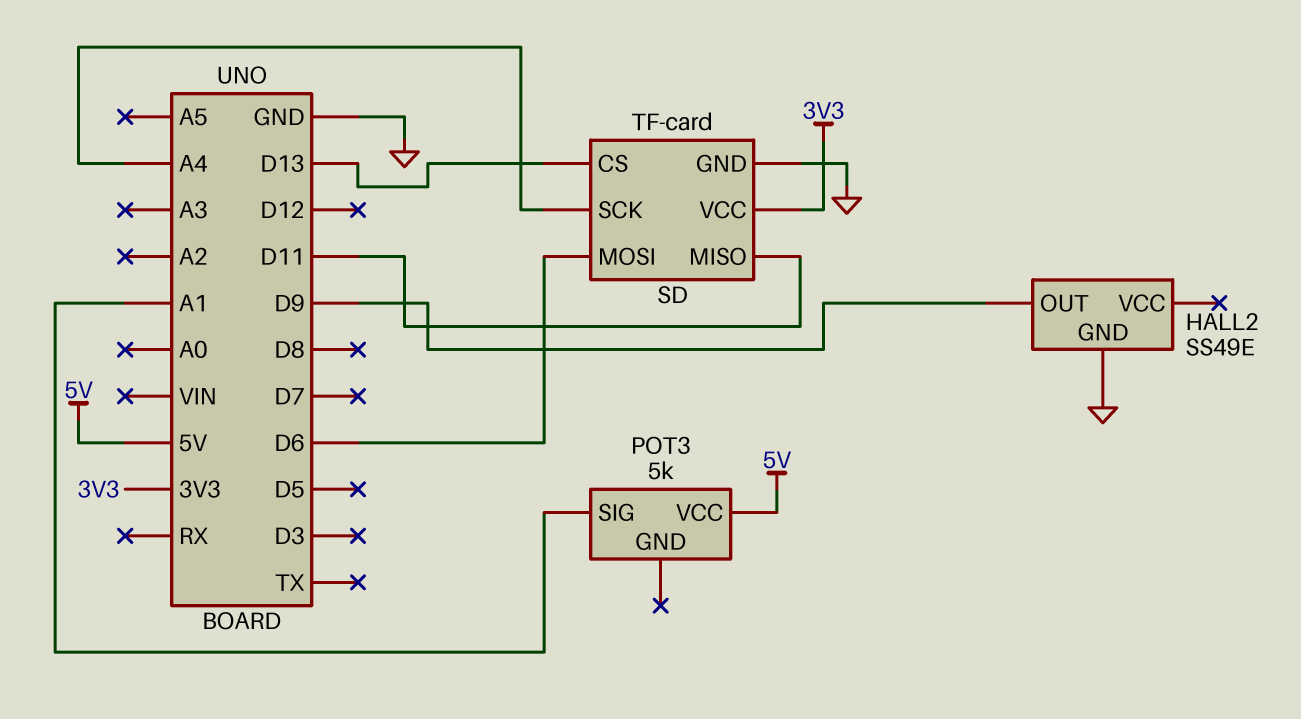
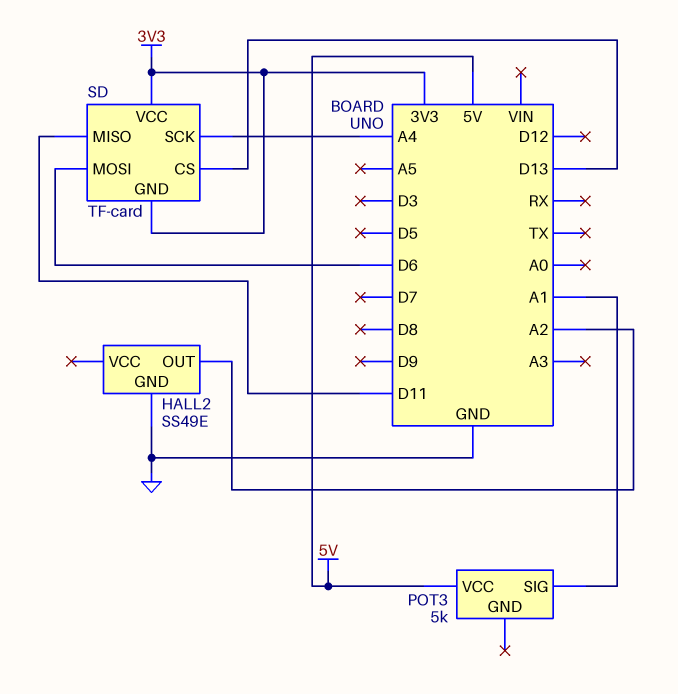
HALL2 pin OUT: D9 -> A2
SD pin GND: GND -> 3V3

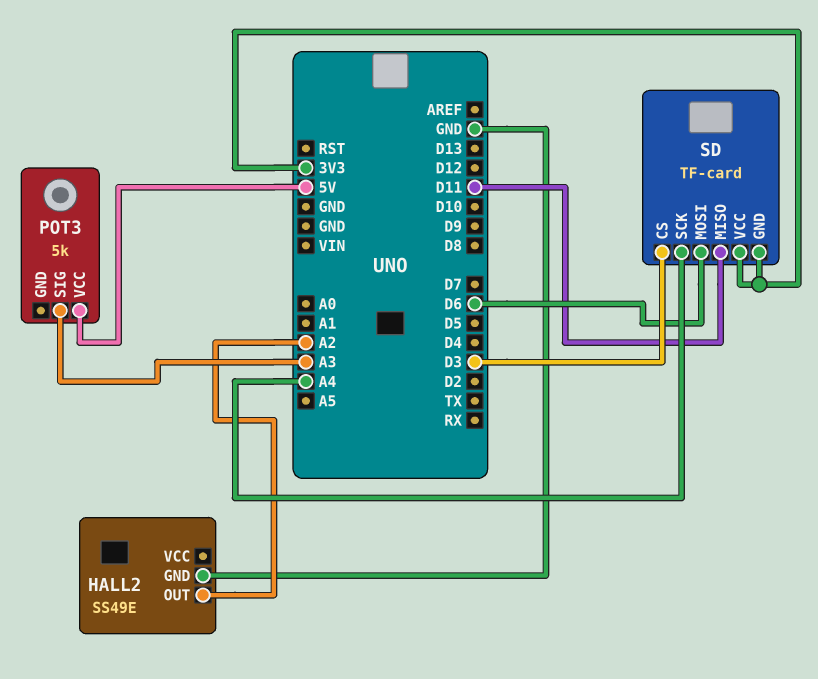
POT3 pin SIG: A1 -> A3
SD pin CS: D13 -> D3

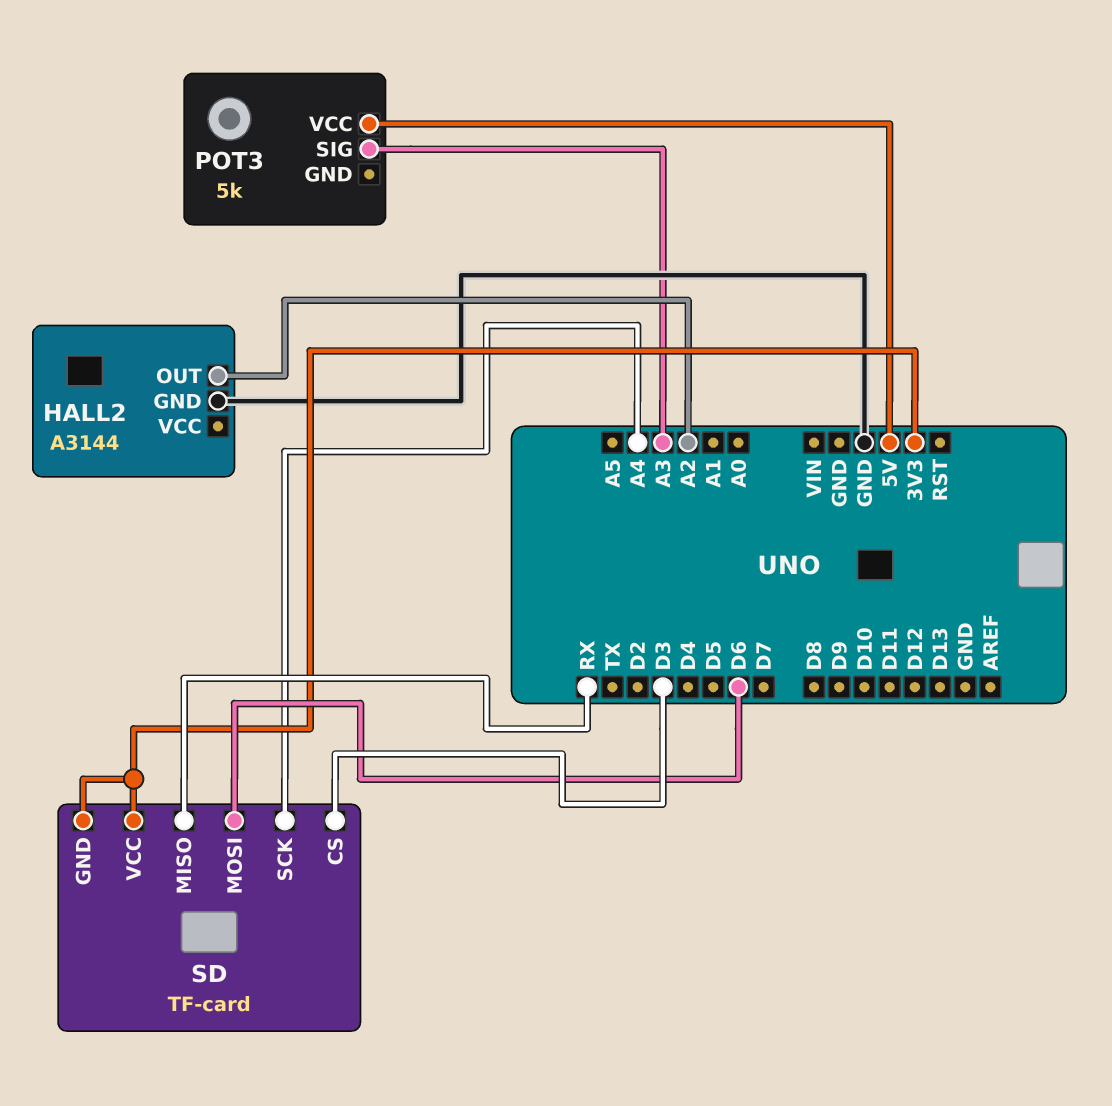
HALL2: SS49E -> A3144
SD pin MISO: D11 -> RX

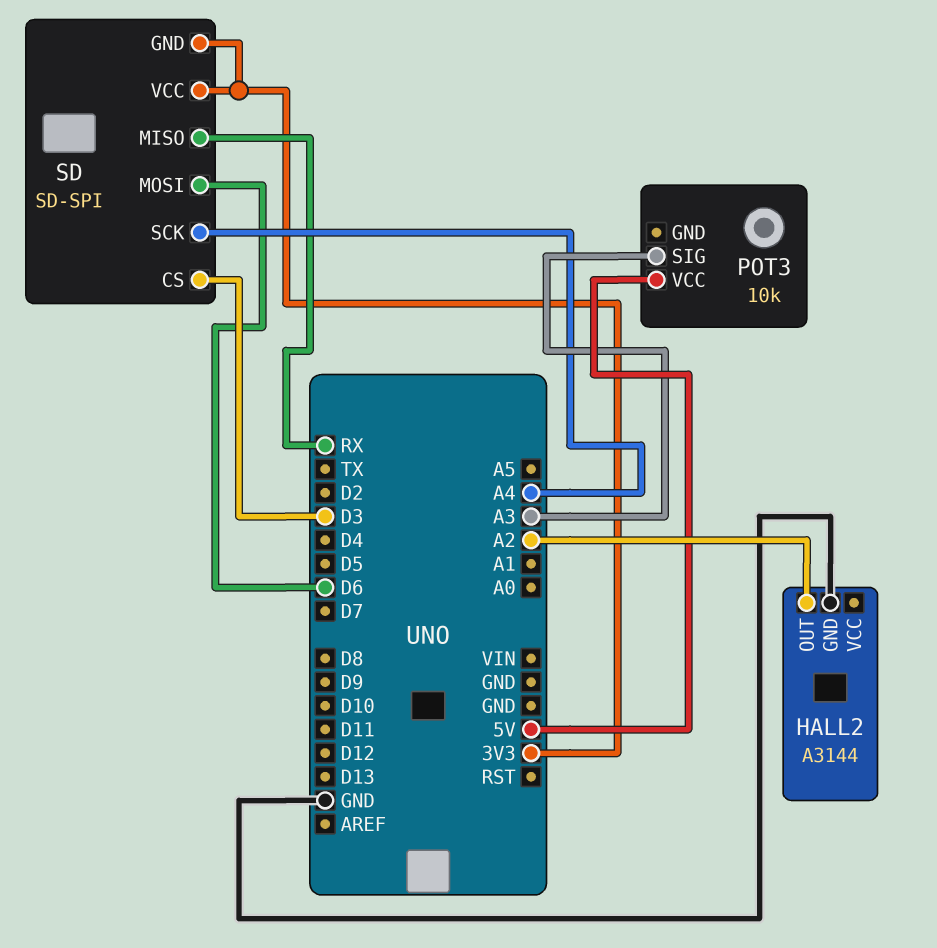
POT3: 5k -> 10k
SD: TF-card -> SD-SPI

